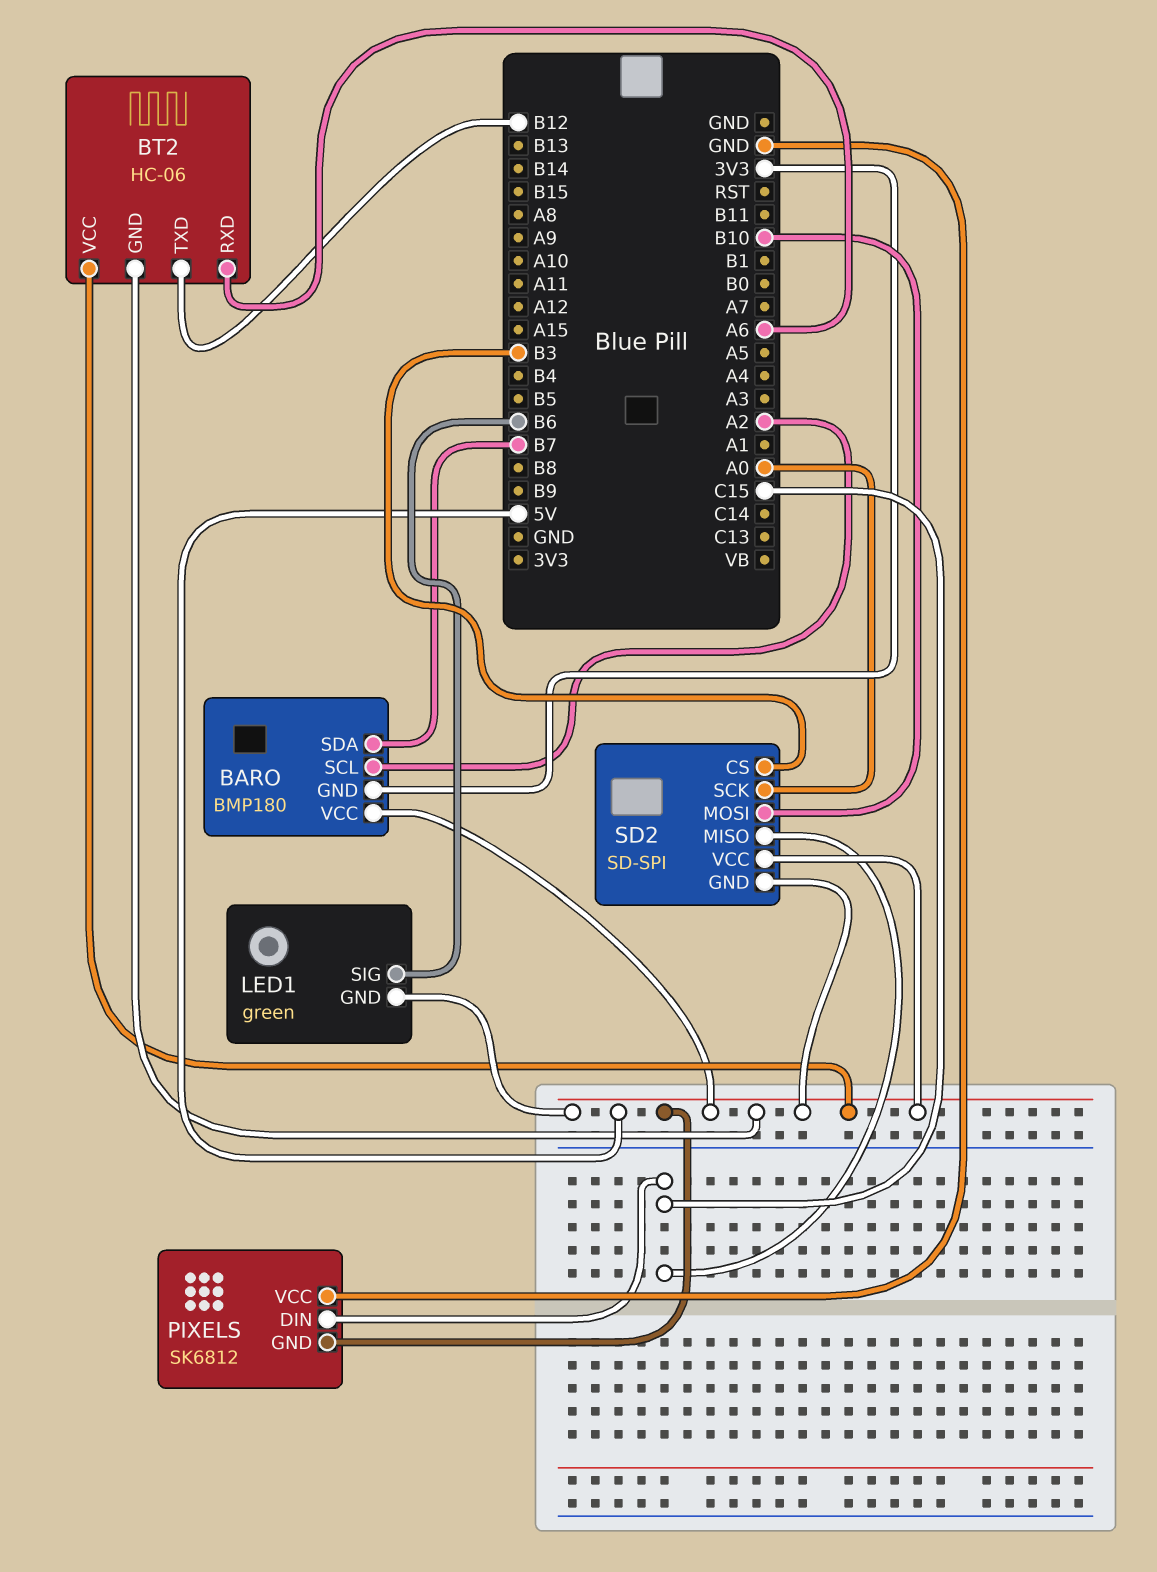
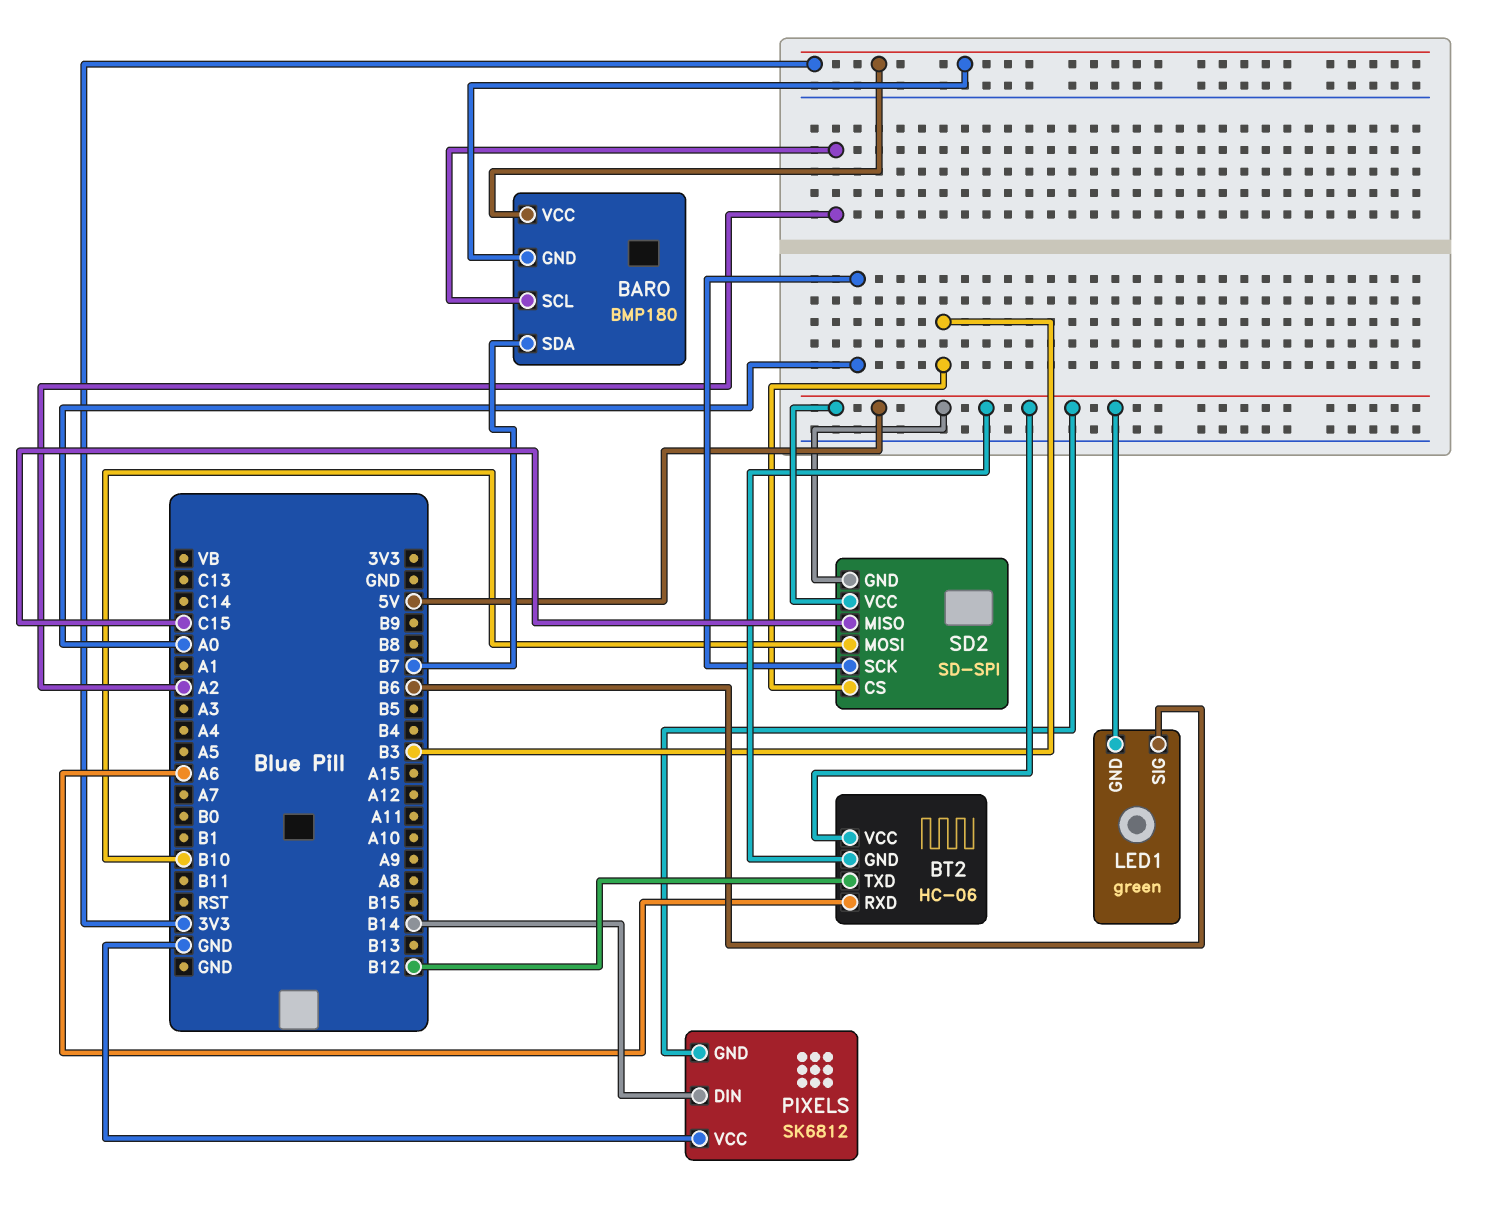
BARO pin VCC: 5V -> 3V3
PIXELS pin DIN: C15 -> B14

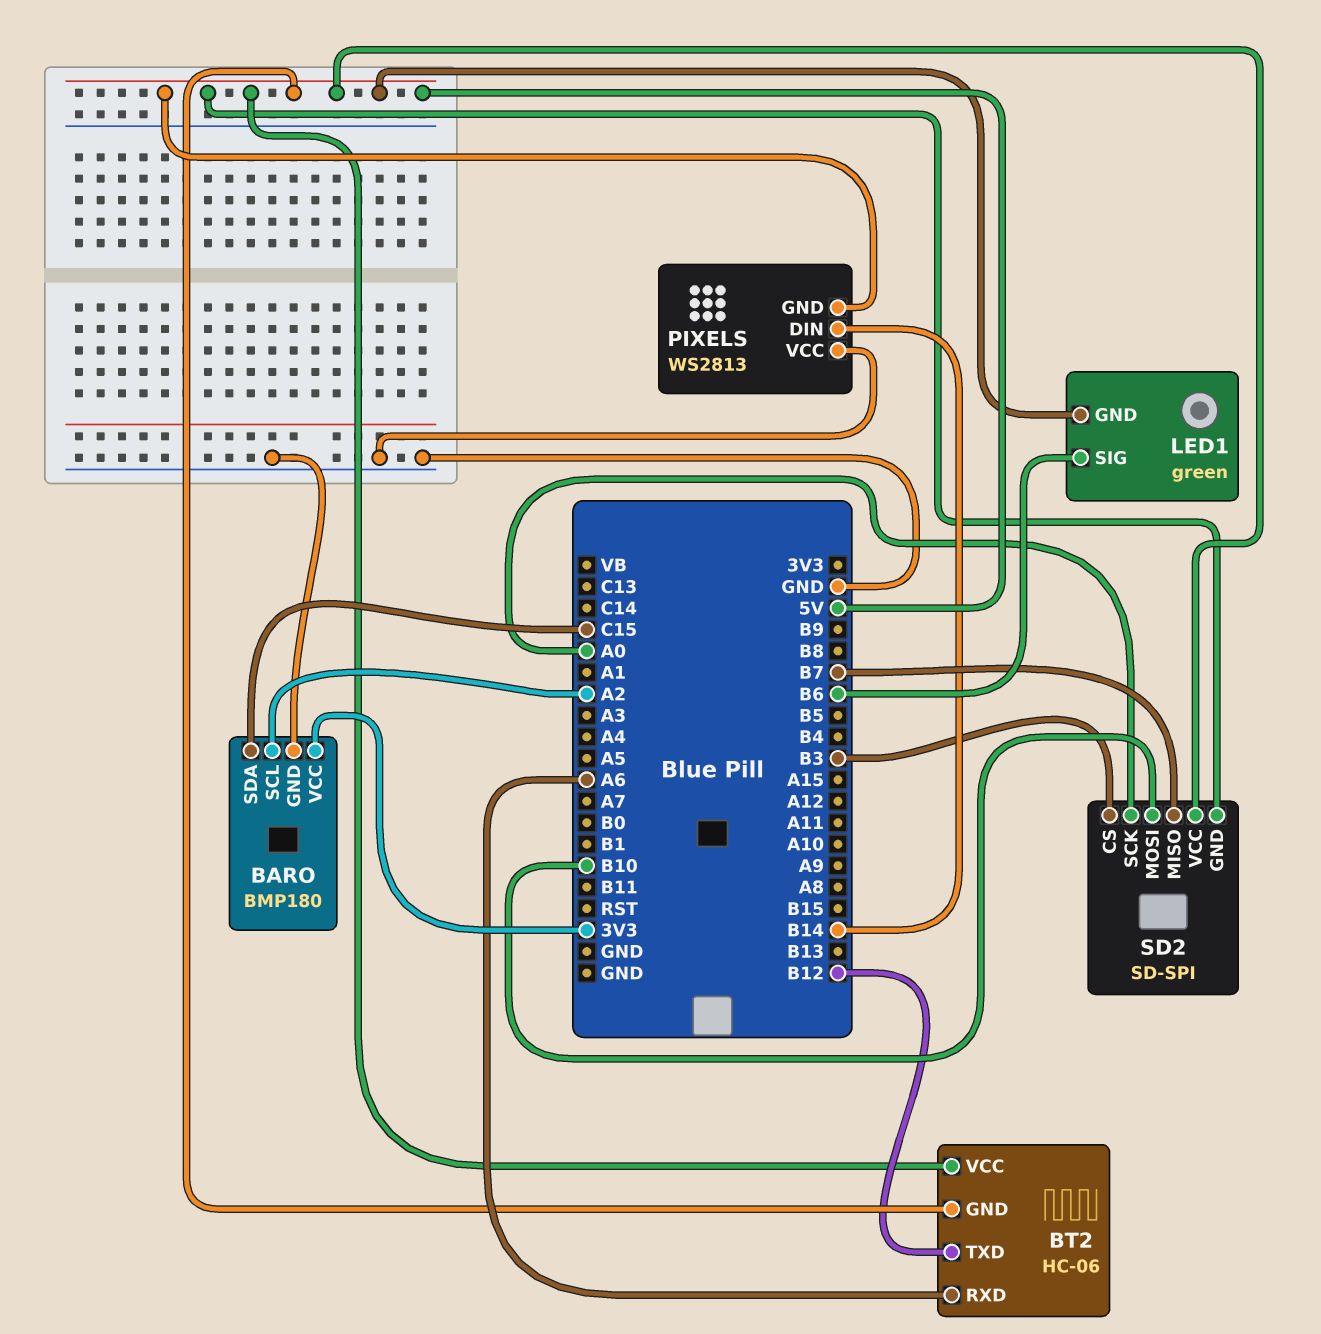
BARO pin GND: 3V3 -> GND
BARO pin SDA: B7 -> C15
PIXELS: SK6812 -> WS2813
SD2 pin MISO: C15 -> B7

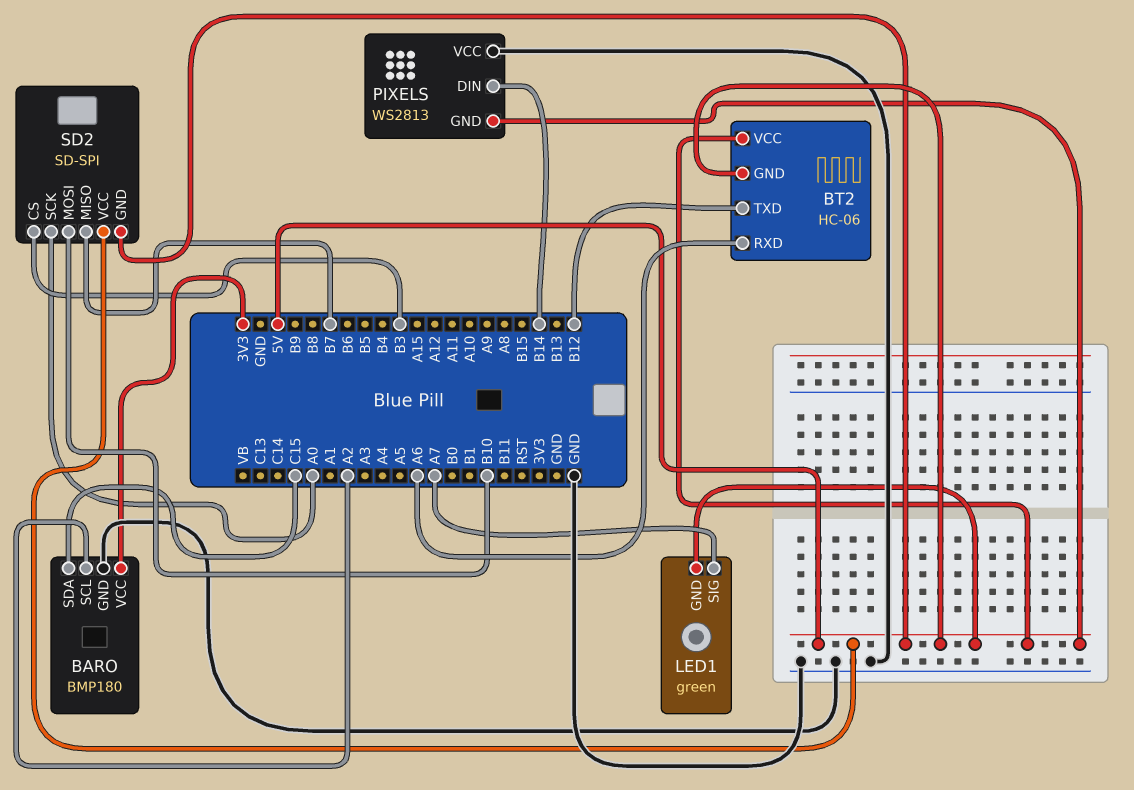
LED1 pin SIG: B6 -> A7

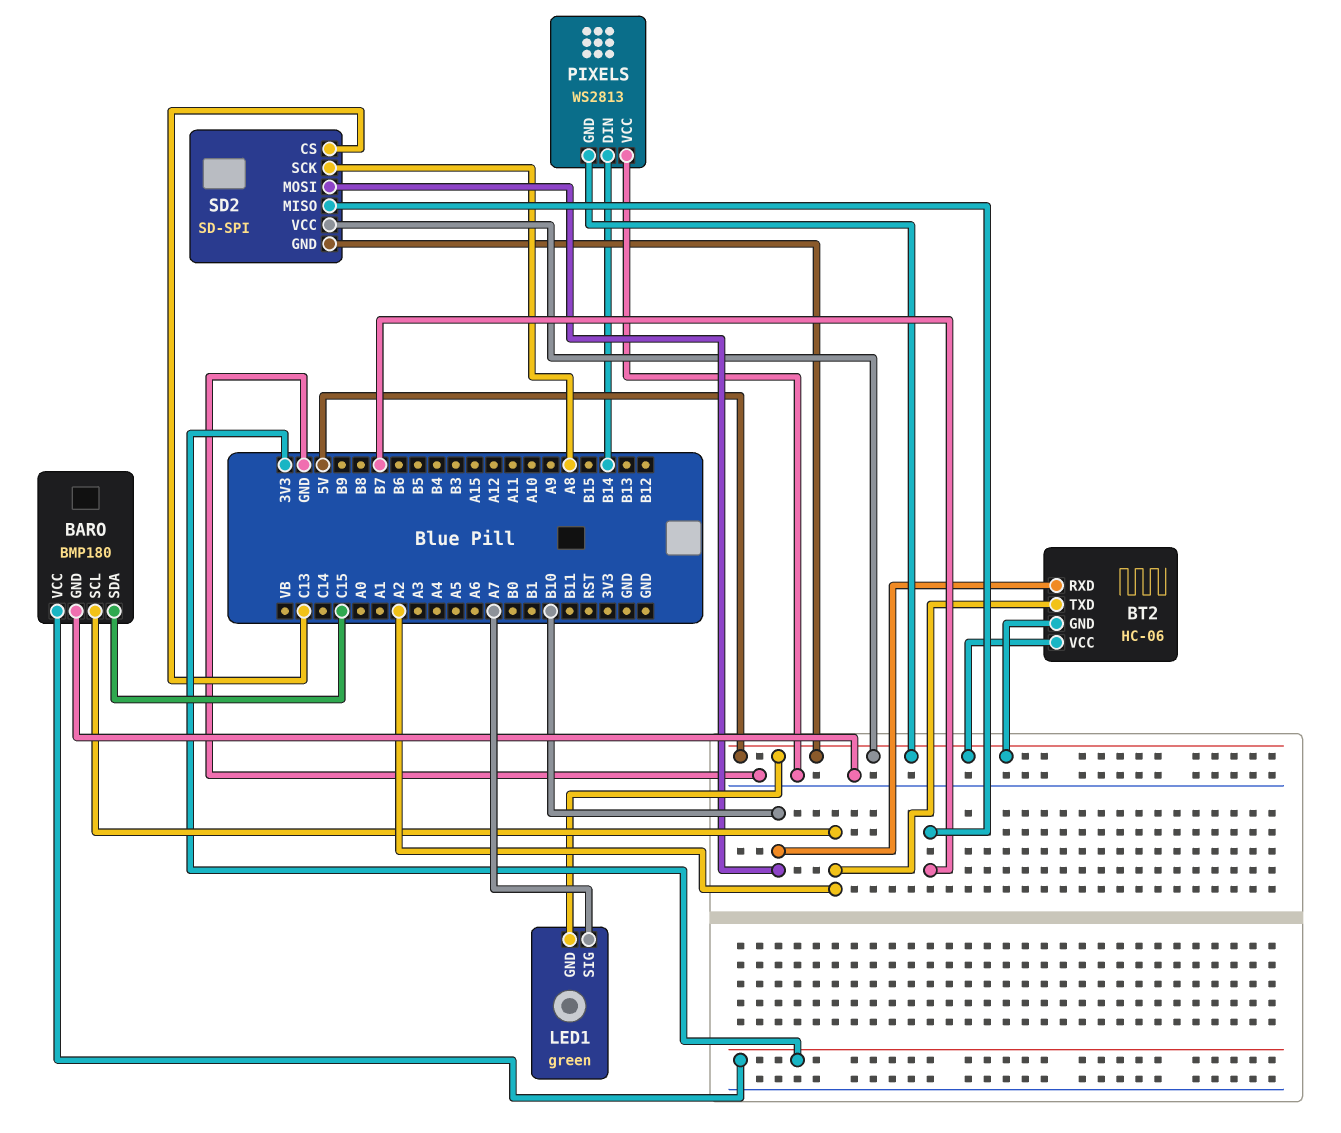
BT2 pin RXD: A6 -> B10
BT2 pin TXD: B12 -> A2
SD2 pin CS: B3 -> C13
SD2 pin SCK: A0 -> A8

